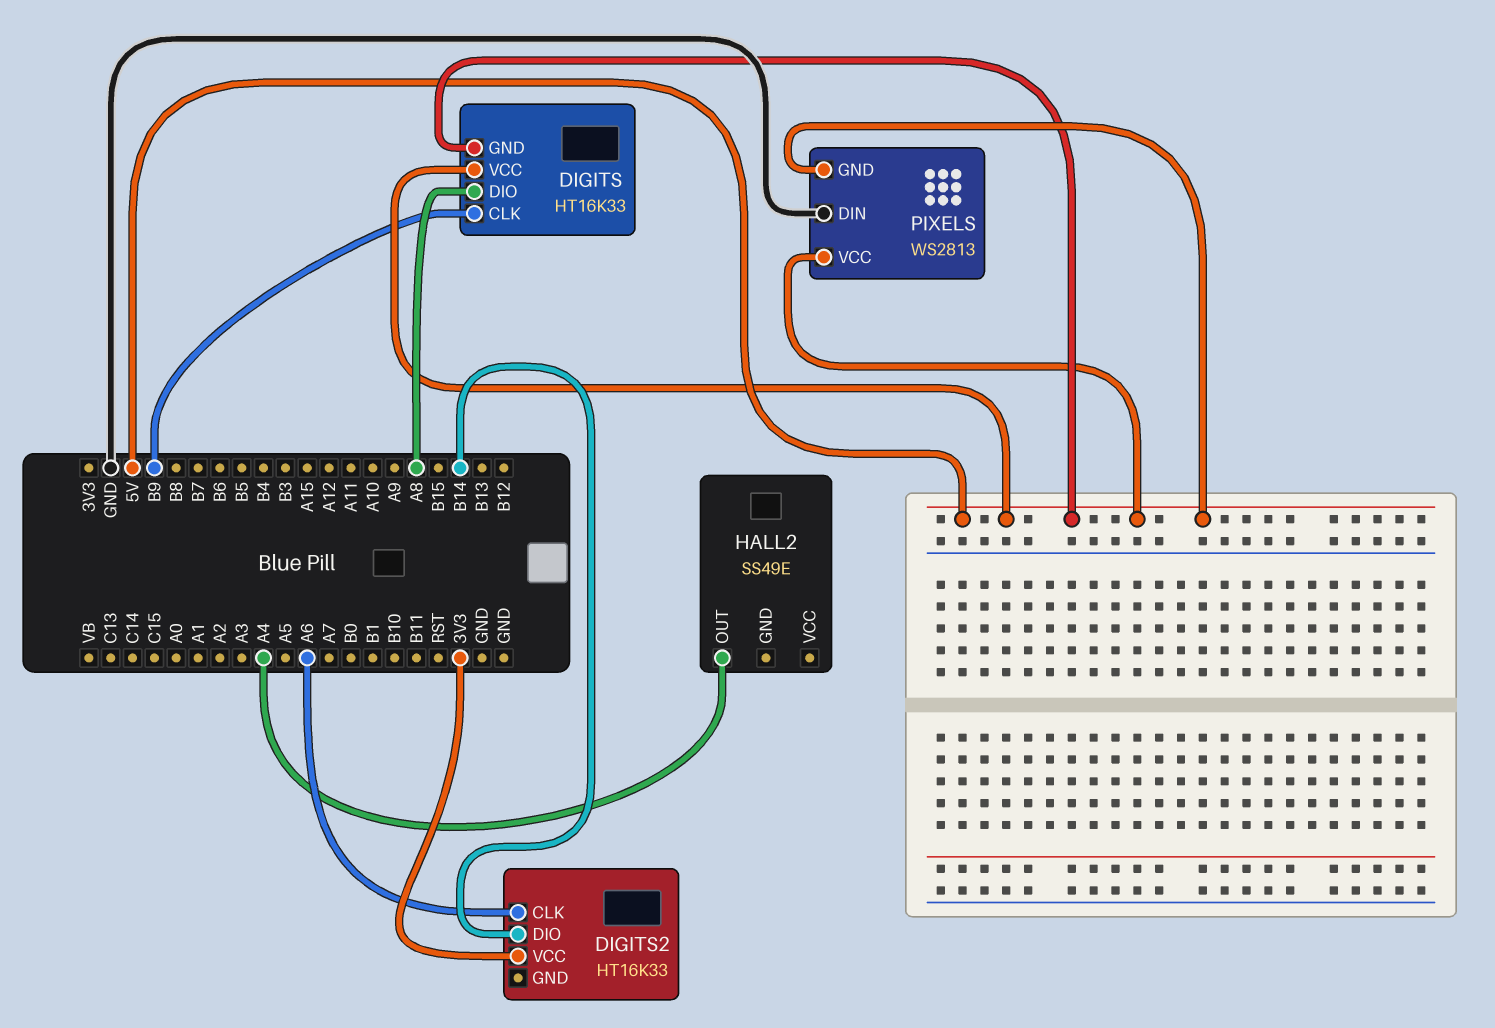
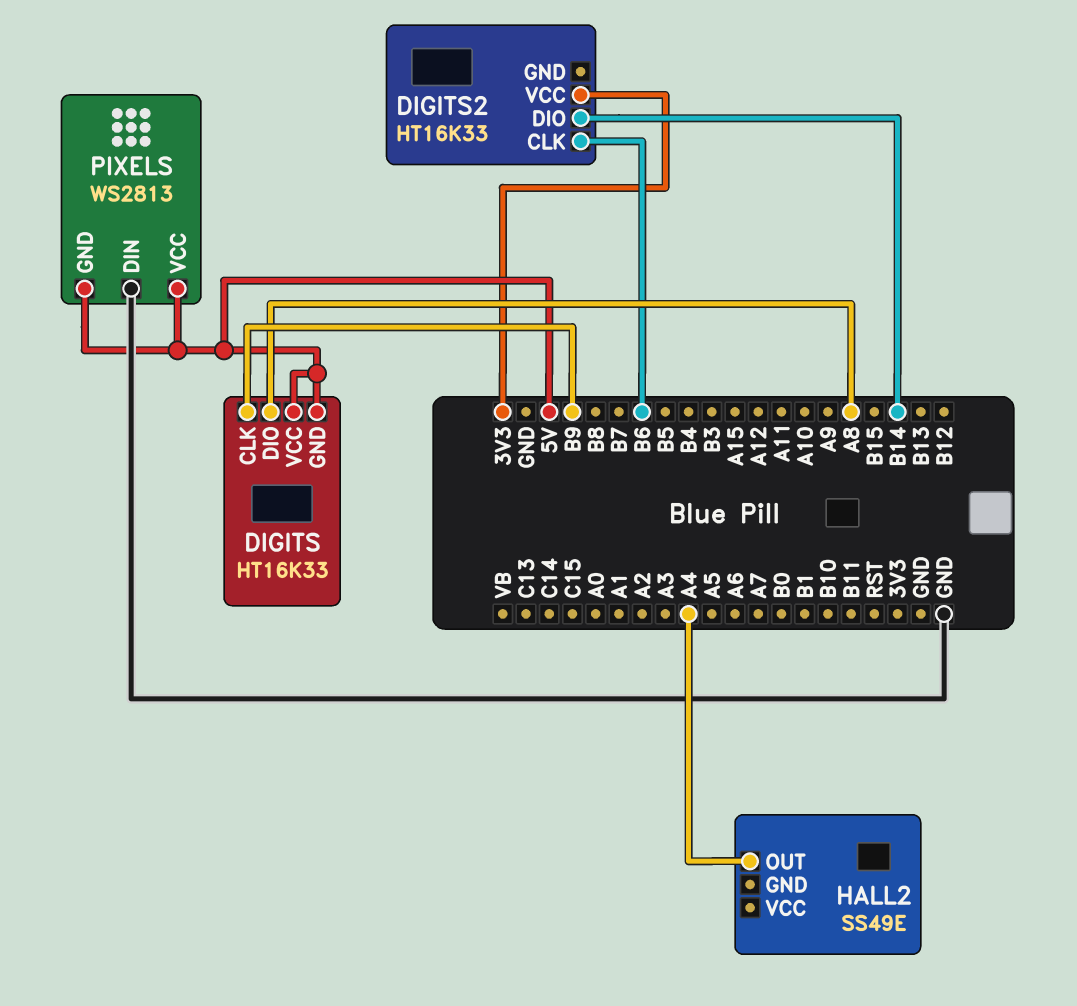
DIGITS2 pin CLK: A6 -> B6

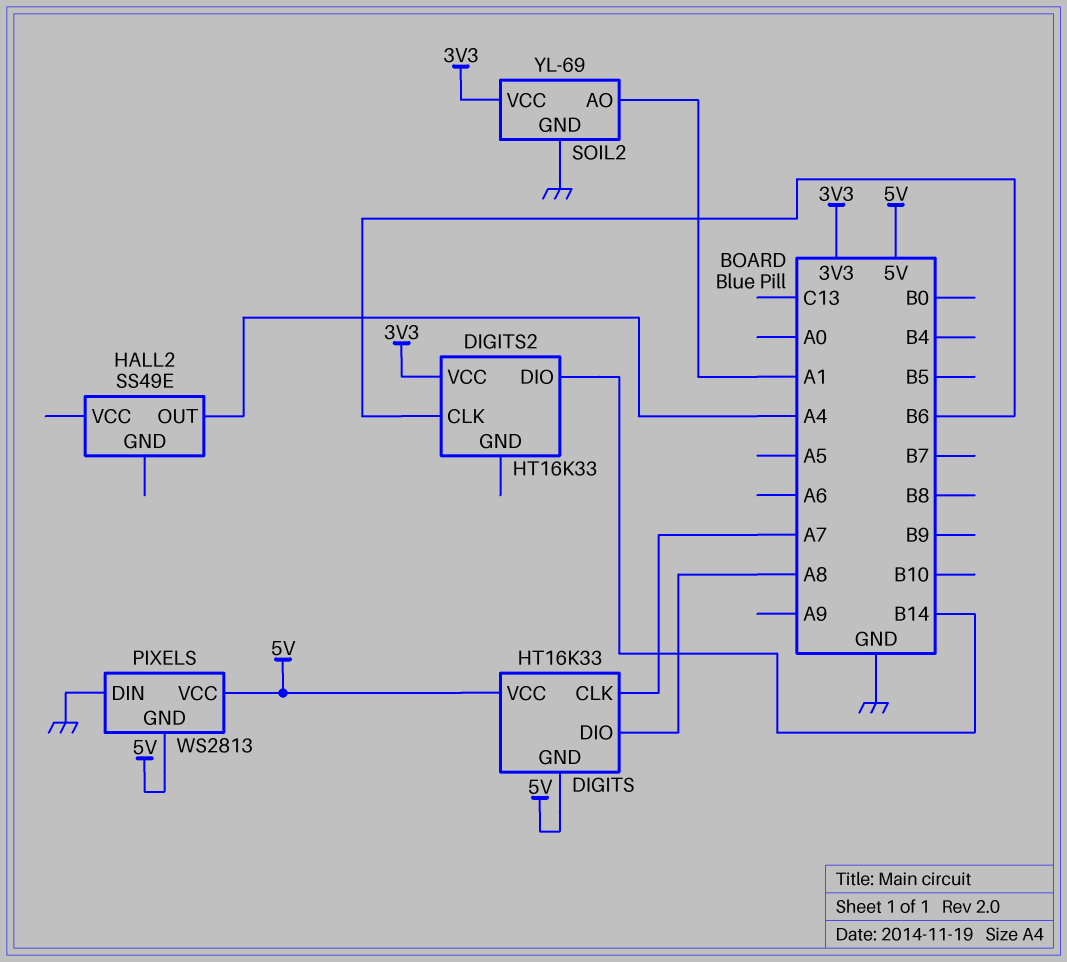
DIGITS pin CLK: B9 -> A7
SOIL2: none -> YL-69
SOIL2 pin AO: none -> A1
SOIL2 pin GND: none -> GND
SOIL2 pin VCC: none -> 3V3

